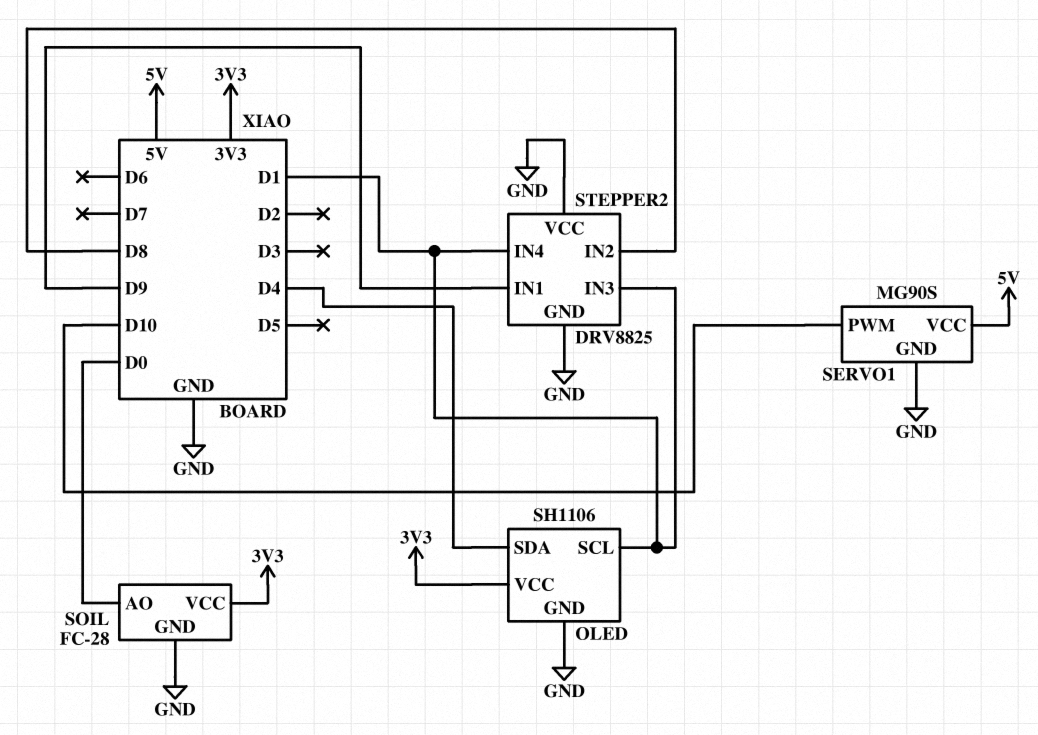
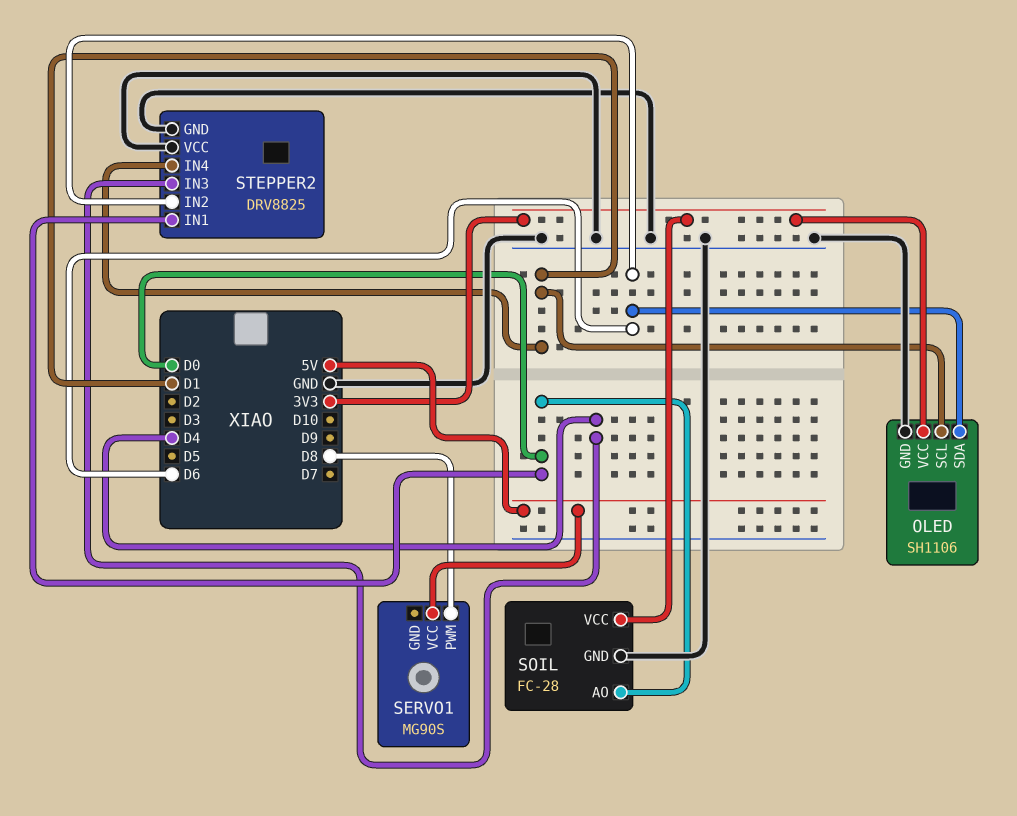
OLED pin SDA: D4 -> D6
SERVO1 pin GND: GND -> none
SERVO1 pin PWM: D10 -> D8
STEPPER2 pin IN1: D9 -> D0
STEPPER2 pin IN2: D8 -> D6
STEPPER2 pin IN3: D1 -> D4

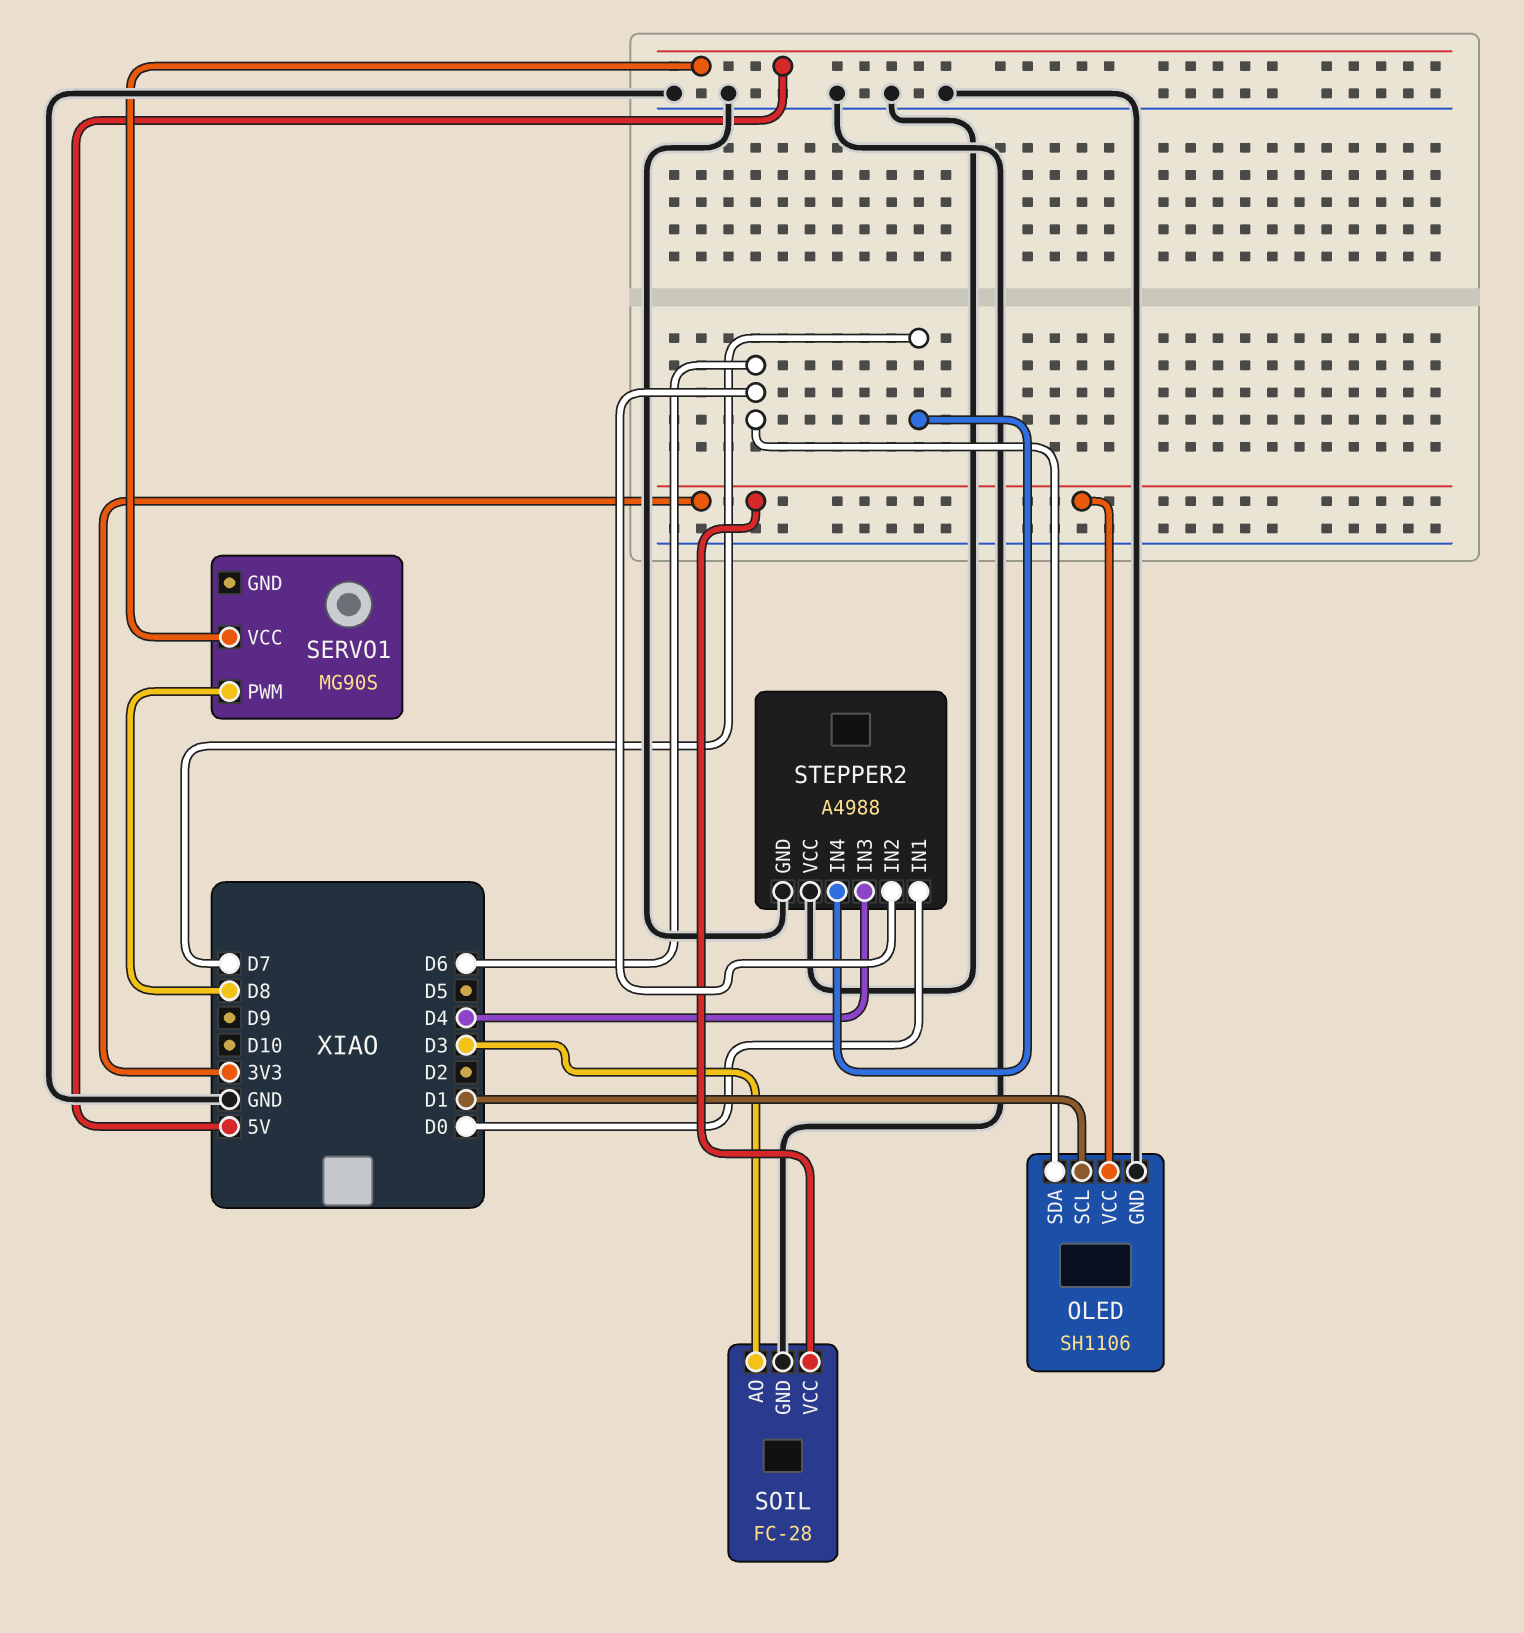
SOIL pin AO: D0 -> D3
STEPPER2: DRV8825 -> A4988
STEPPER2 pin IN4: D1 -> D7

